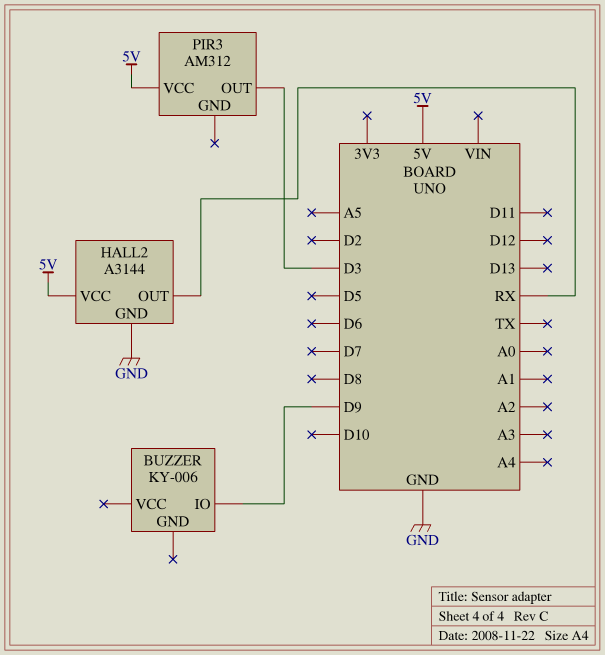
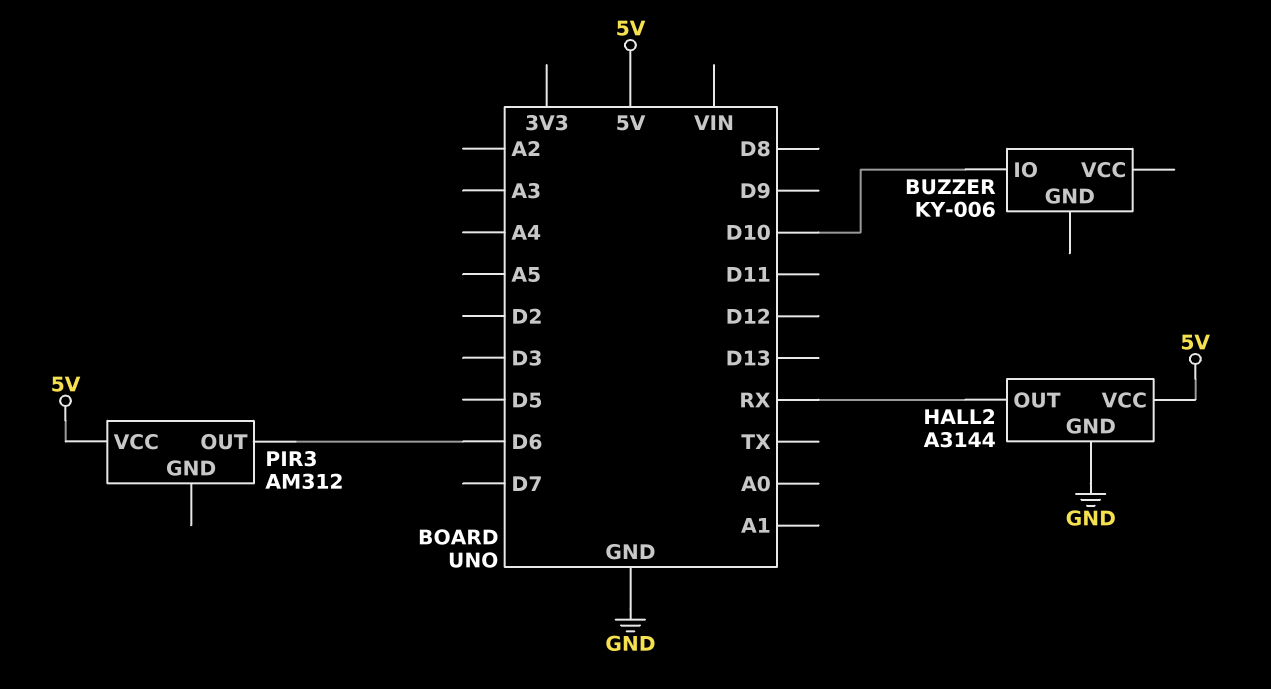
BUZZER pin IO: D9 -> D10
PIR3 pin OUT: D3 -> D6

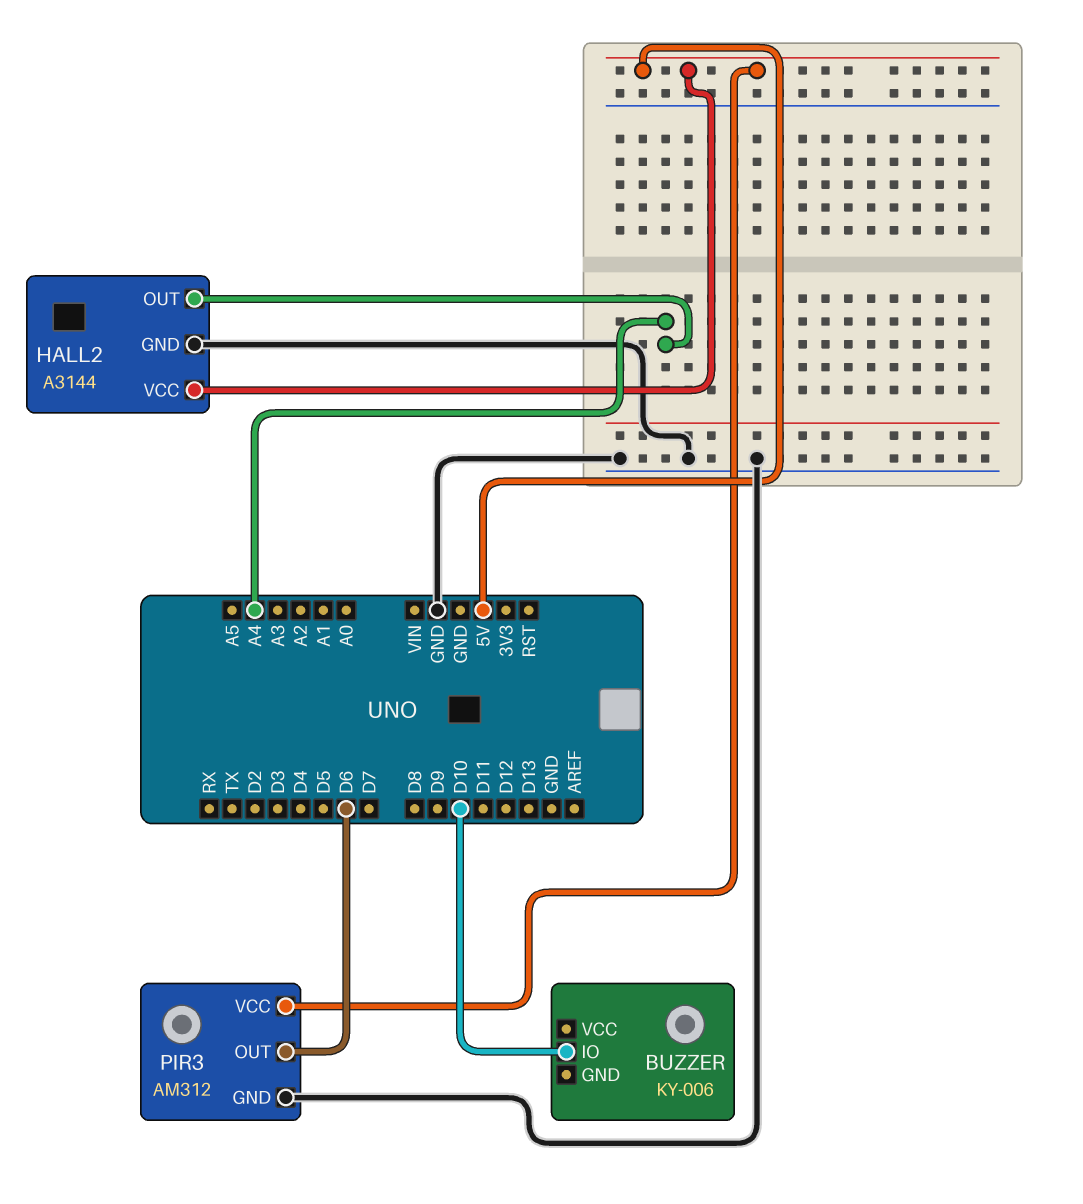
HALL2 pin OUT: RX -> A4
PIR3 pin GND: none -> GND

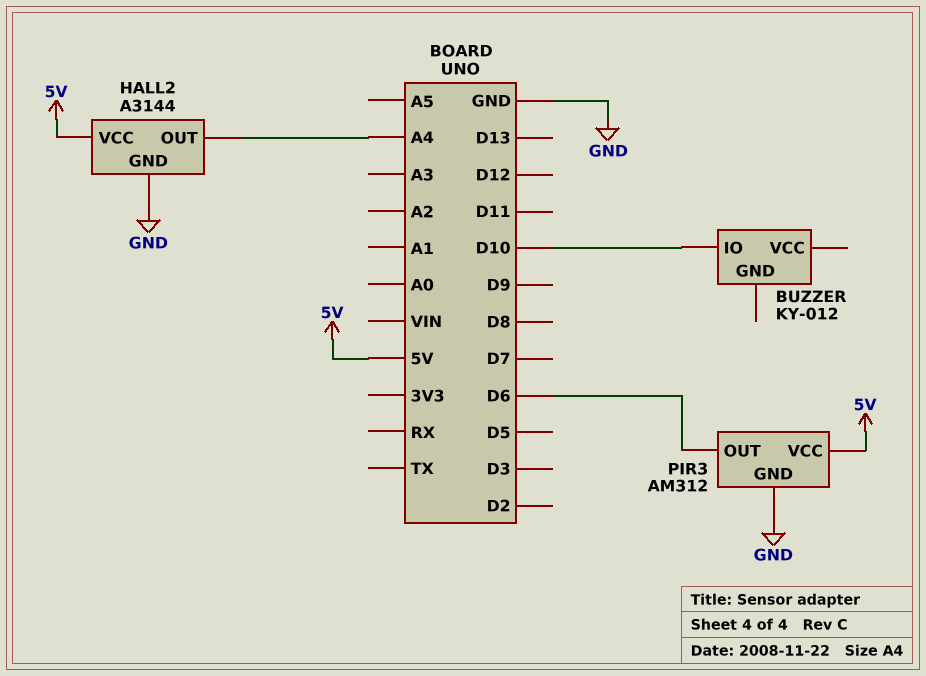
BUZZER: KY-006 -> KY-012

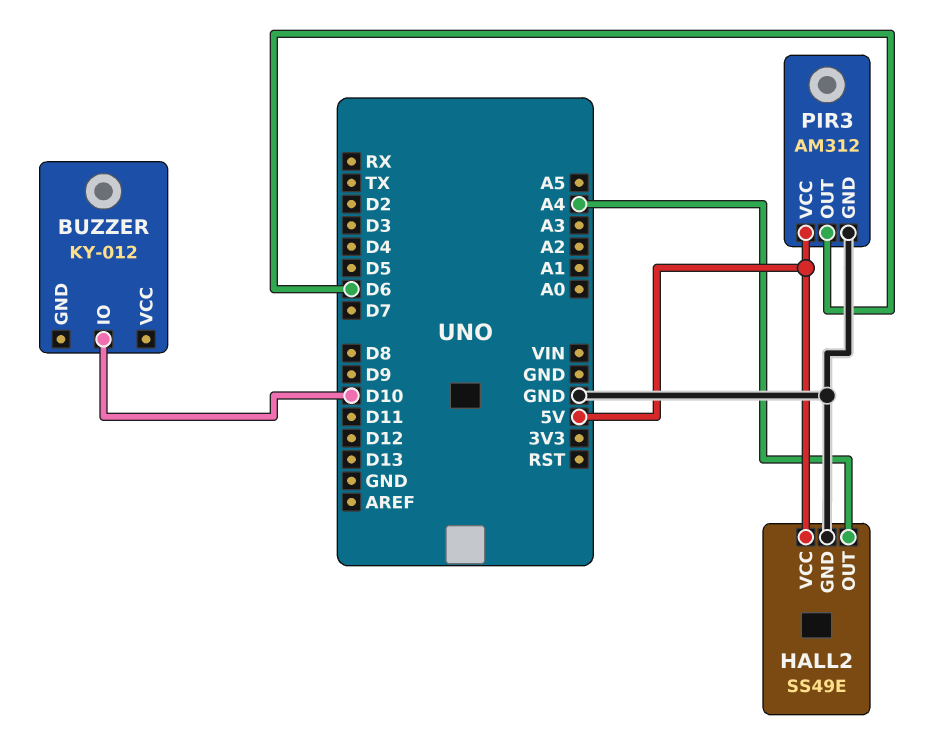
HALL2: A3144 -> SS49E

